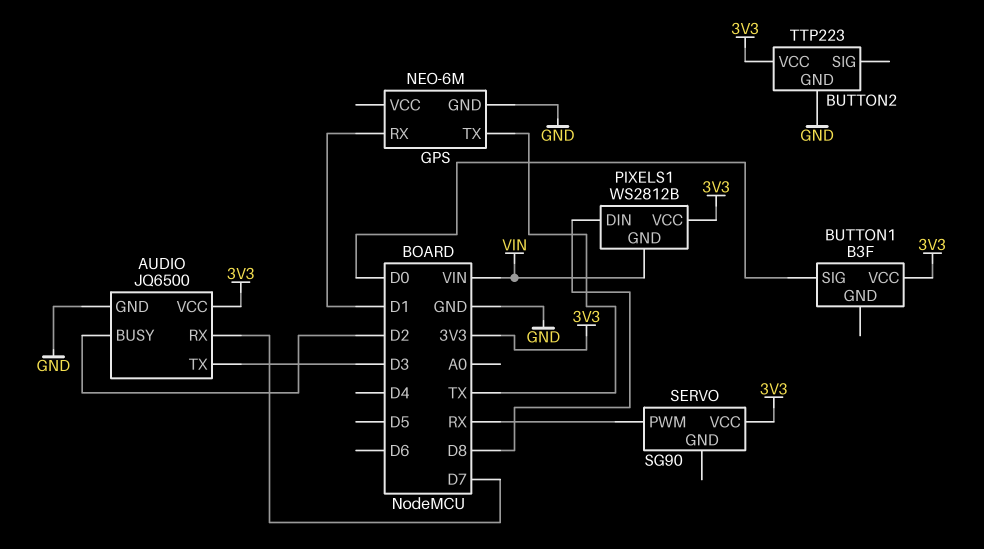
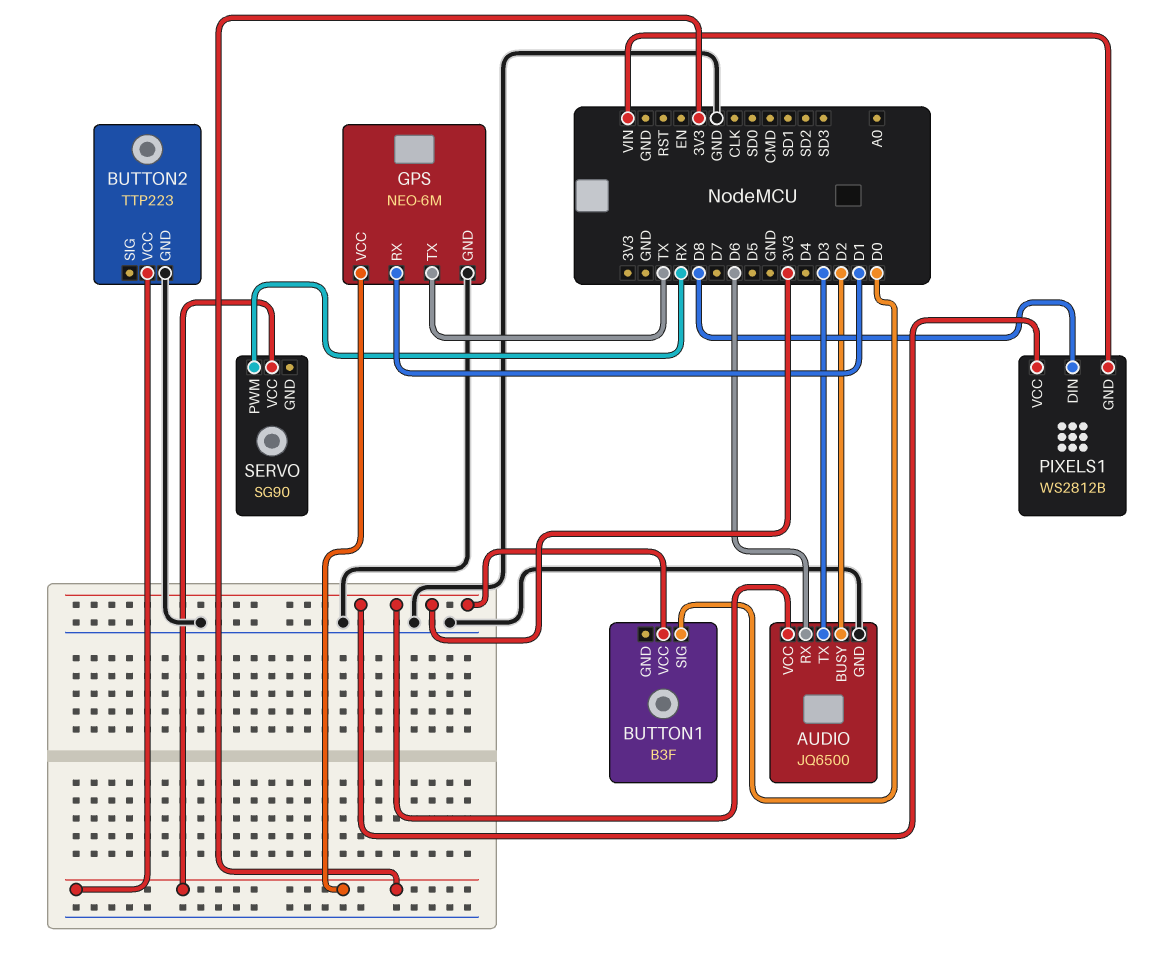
AUDIO pin RX: D7 -> D6
GPS pin VCC: none -> 3V3

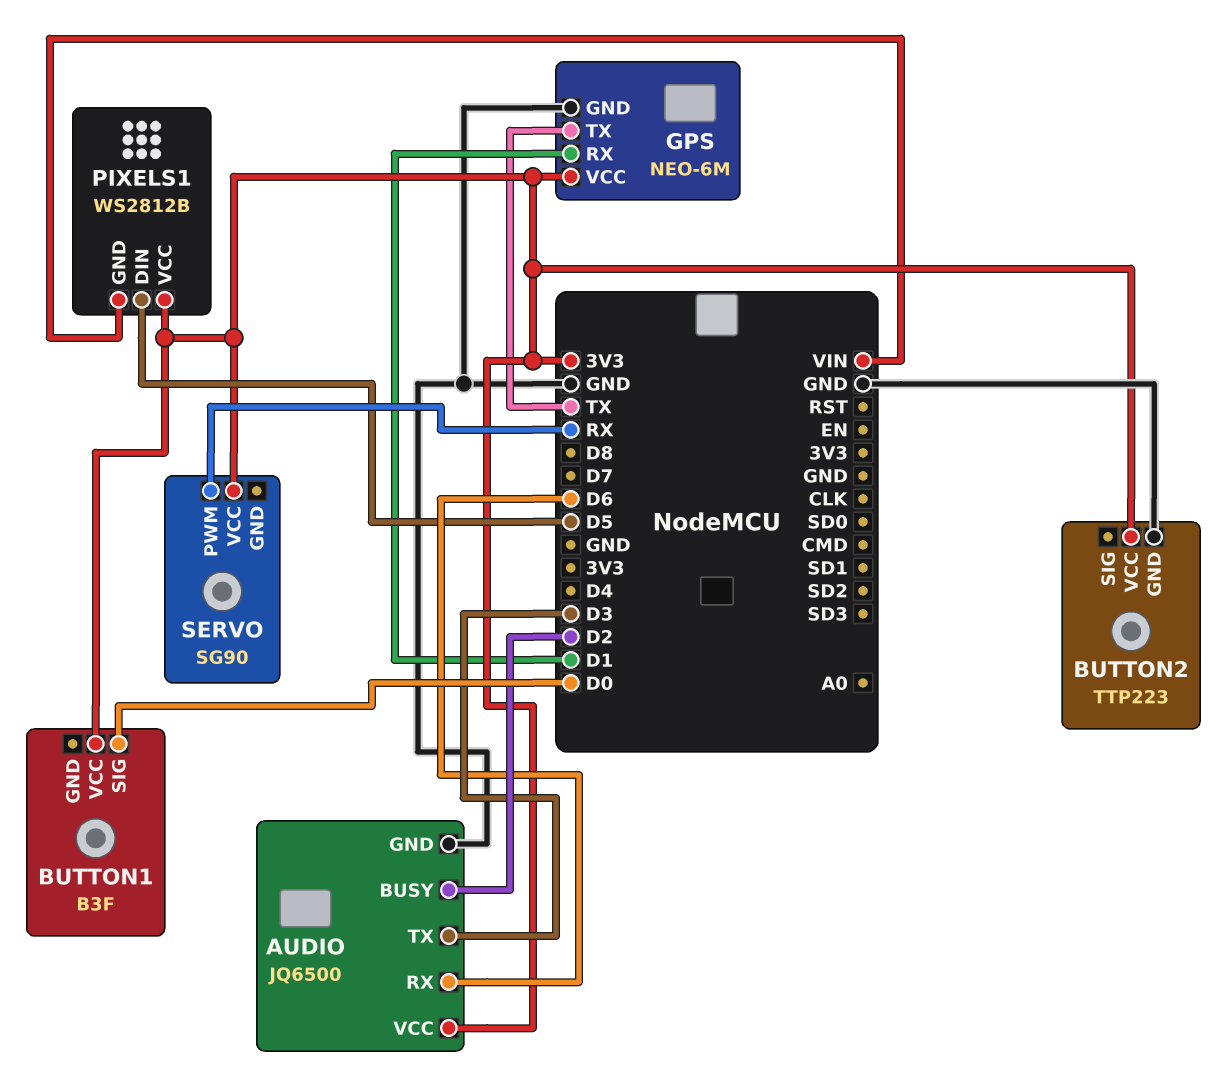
PIXELS1 pin DIN: D8 -> D5

